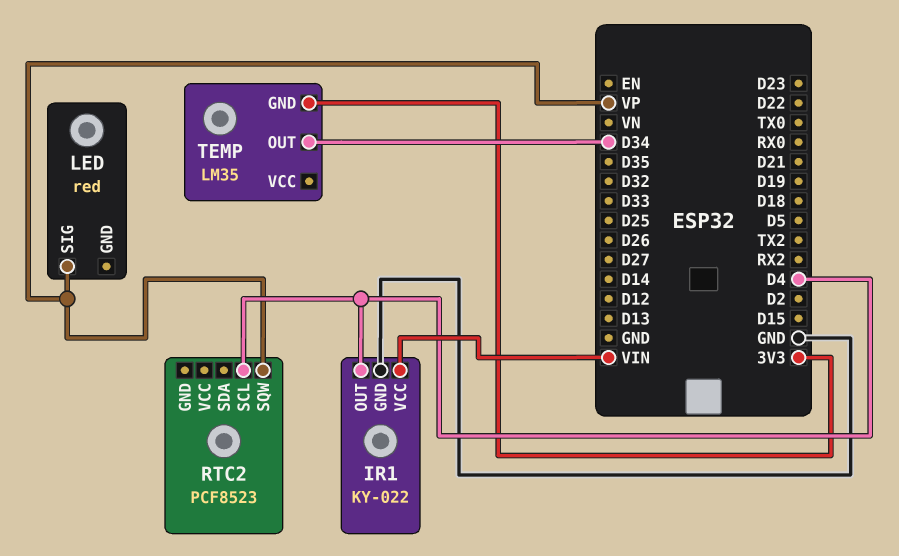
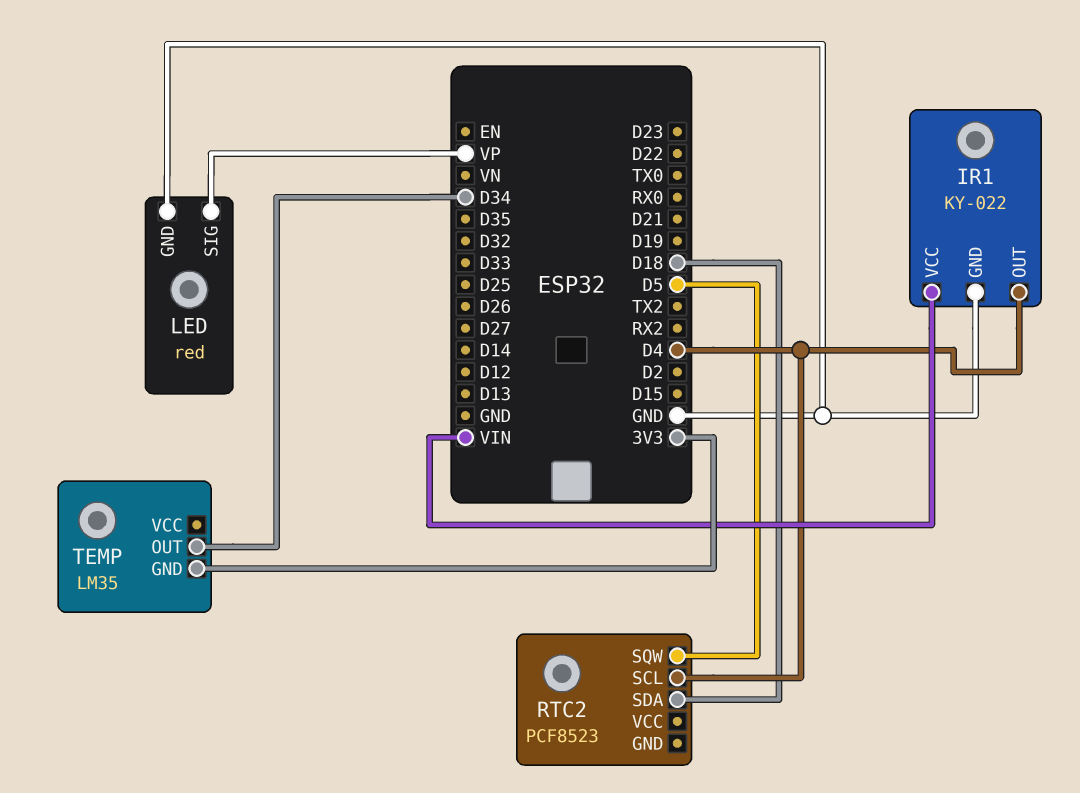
LED pin GND: none -> GND
RTC2 pin SDA: none -> D18
RTC2 pin SQW: VP -> D5

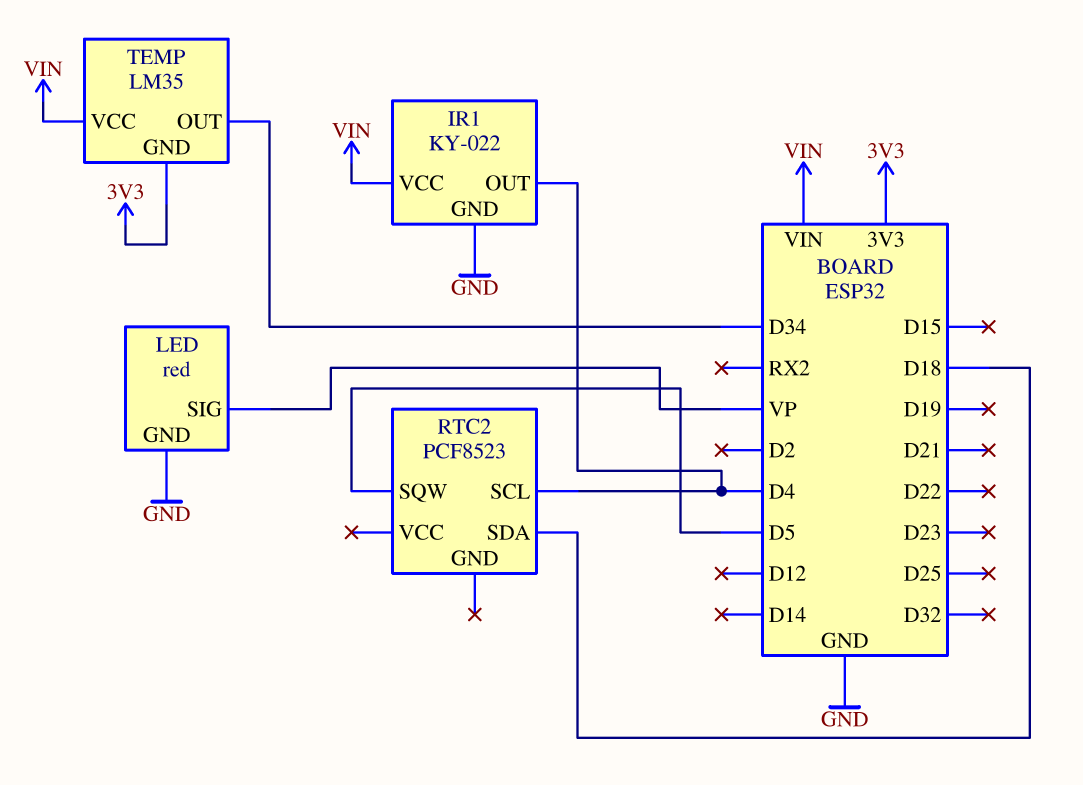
TEMP pin VCC: none -> VIN

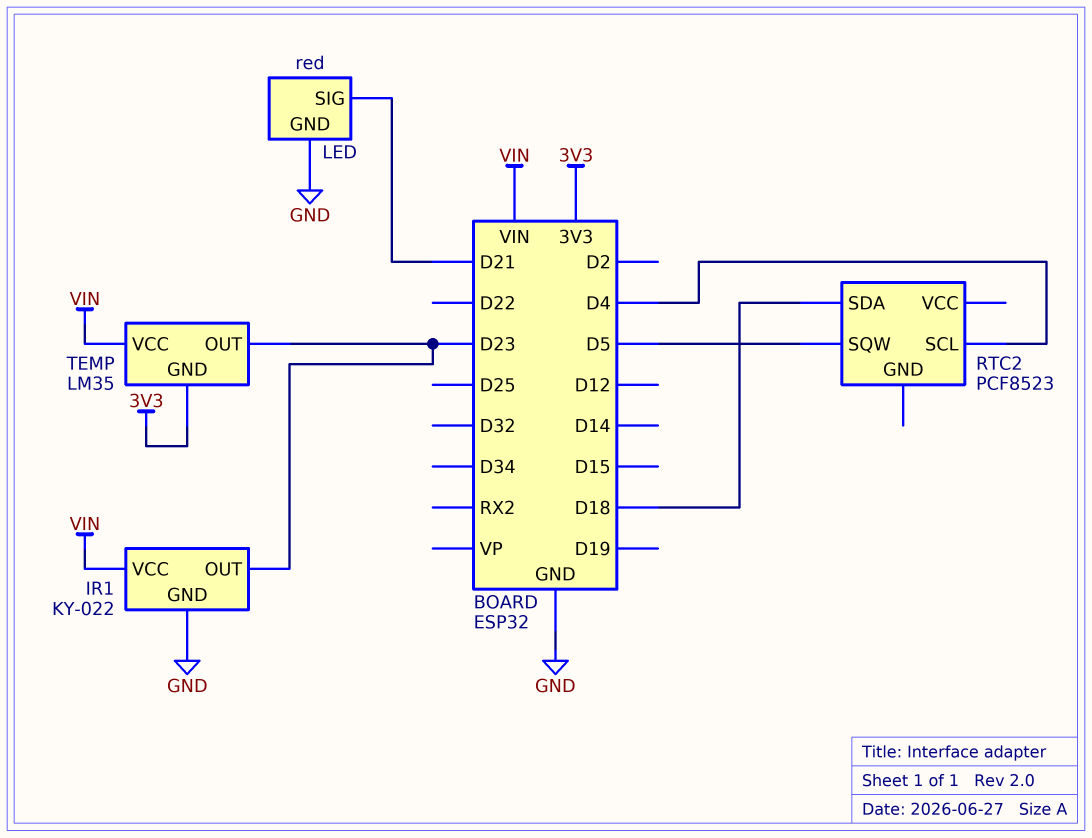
IR1 pin OUT: D4 -> D23
LED pin SIG: VP -> D21
TEMP pin OUT: D34 -> D23

